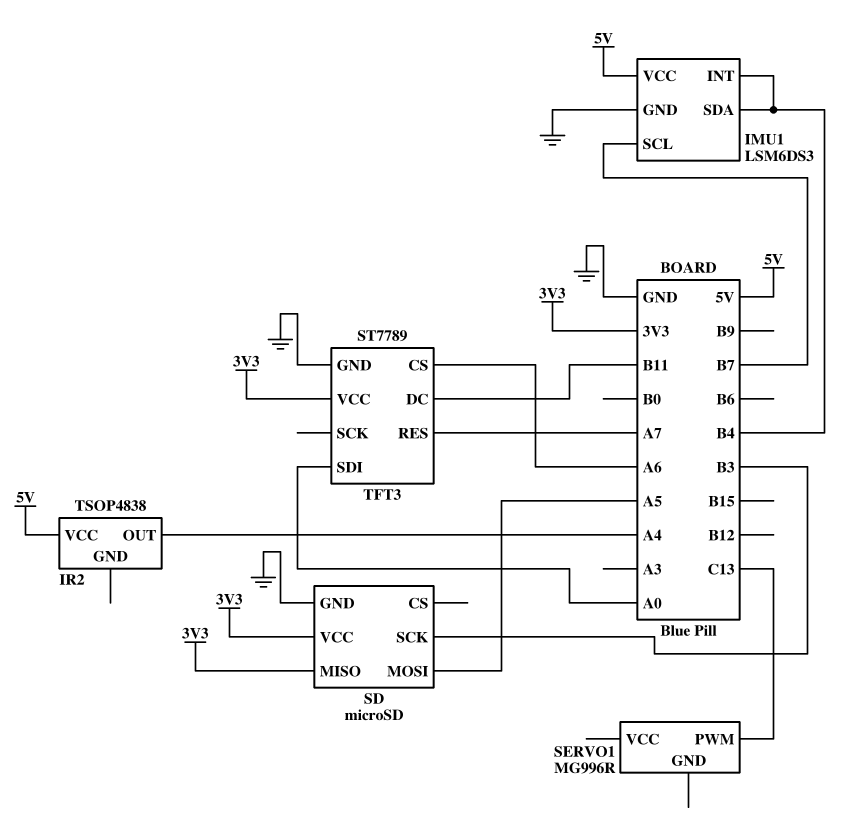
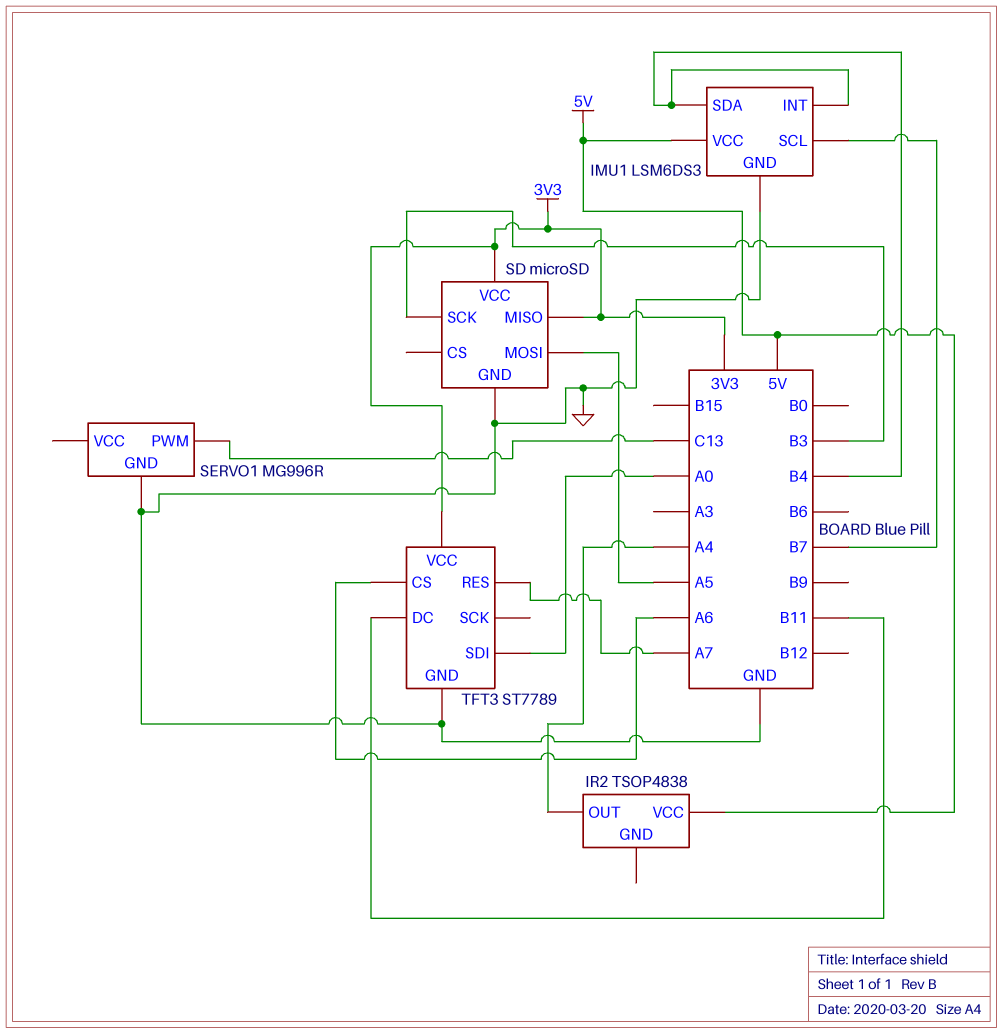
SERVO1 pin GND: none -> GND

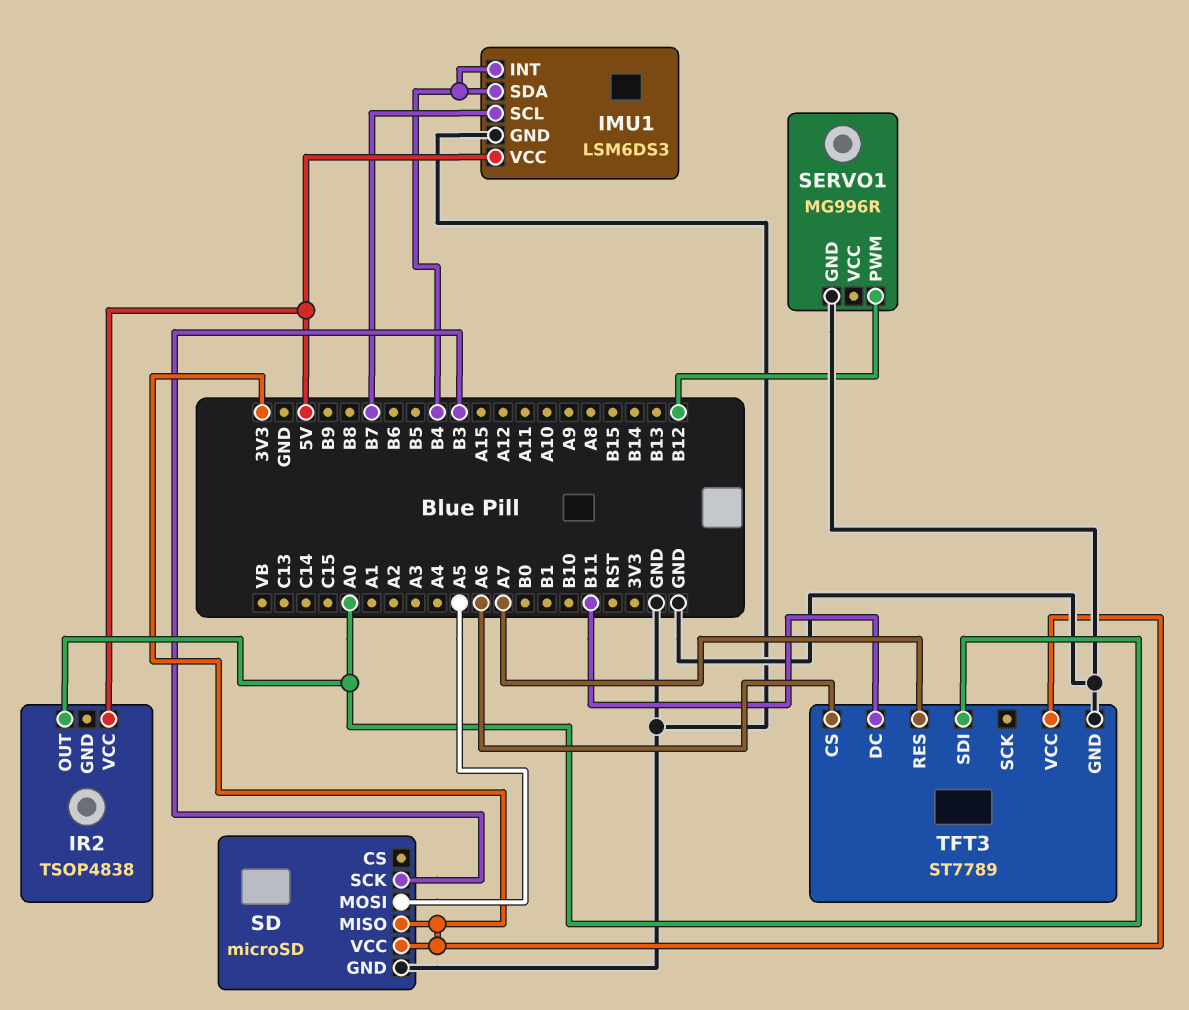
IR2 pin OUT: A4 -> A0
SERVO1 pin PWM: C13 -> B12

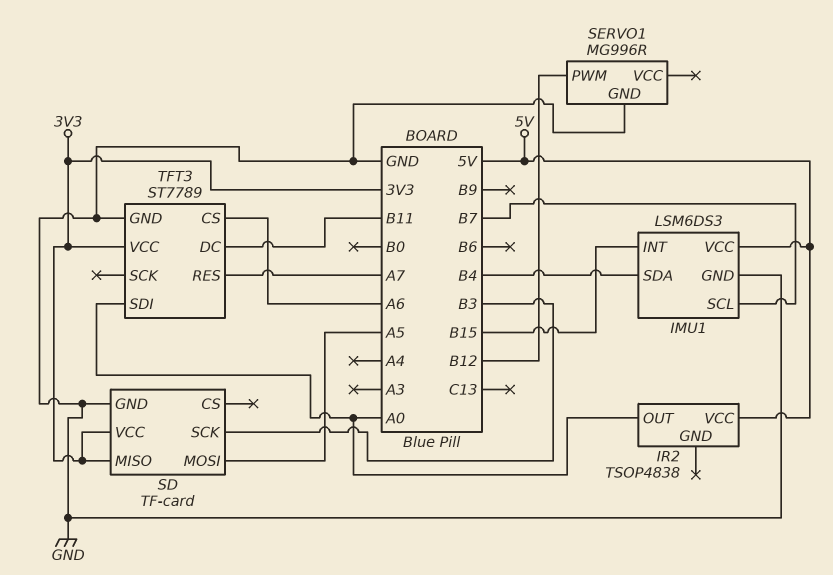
IMU1 pin INT: B4 -> B15
SD: microSD -> TF-card

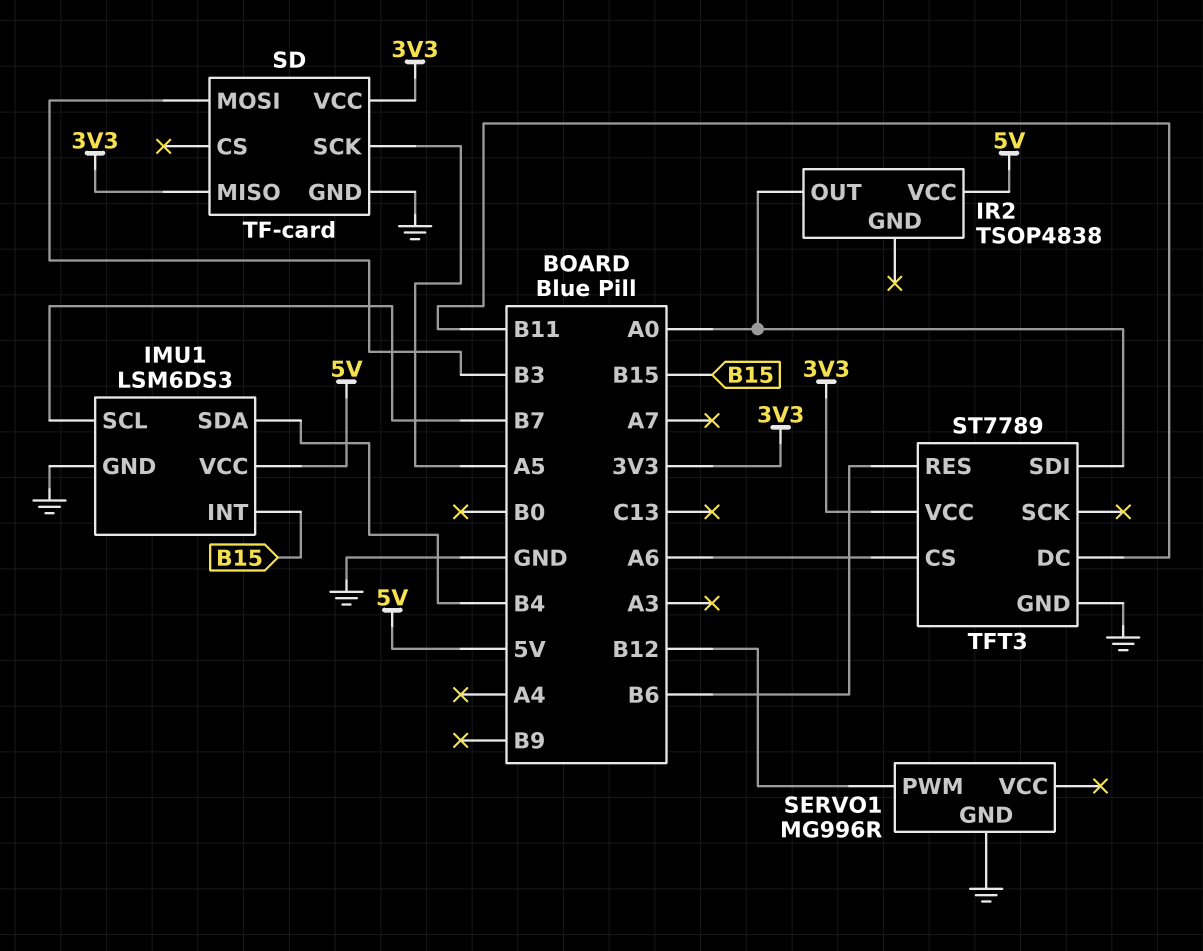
SD pin MOSI: A5 -> B3
SD pin SCK: B3 -> A5
TFT3 pin RES: A7 -> B6

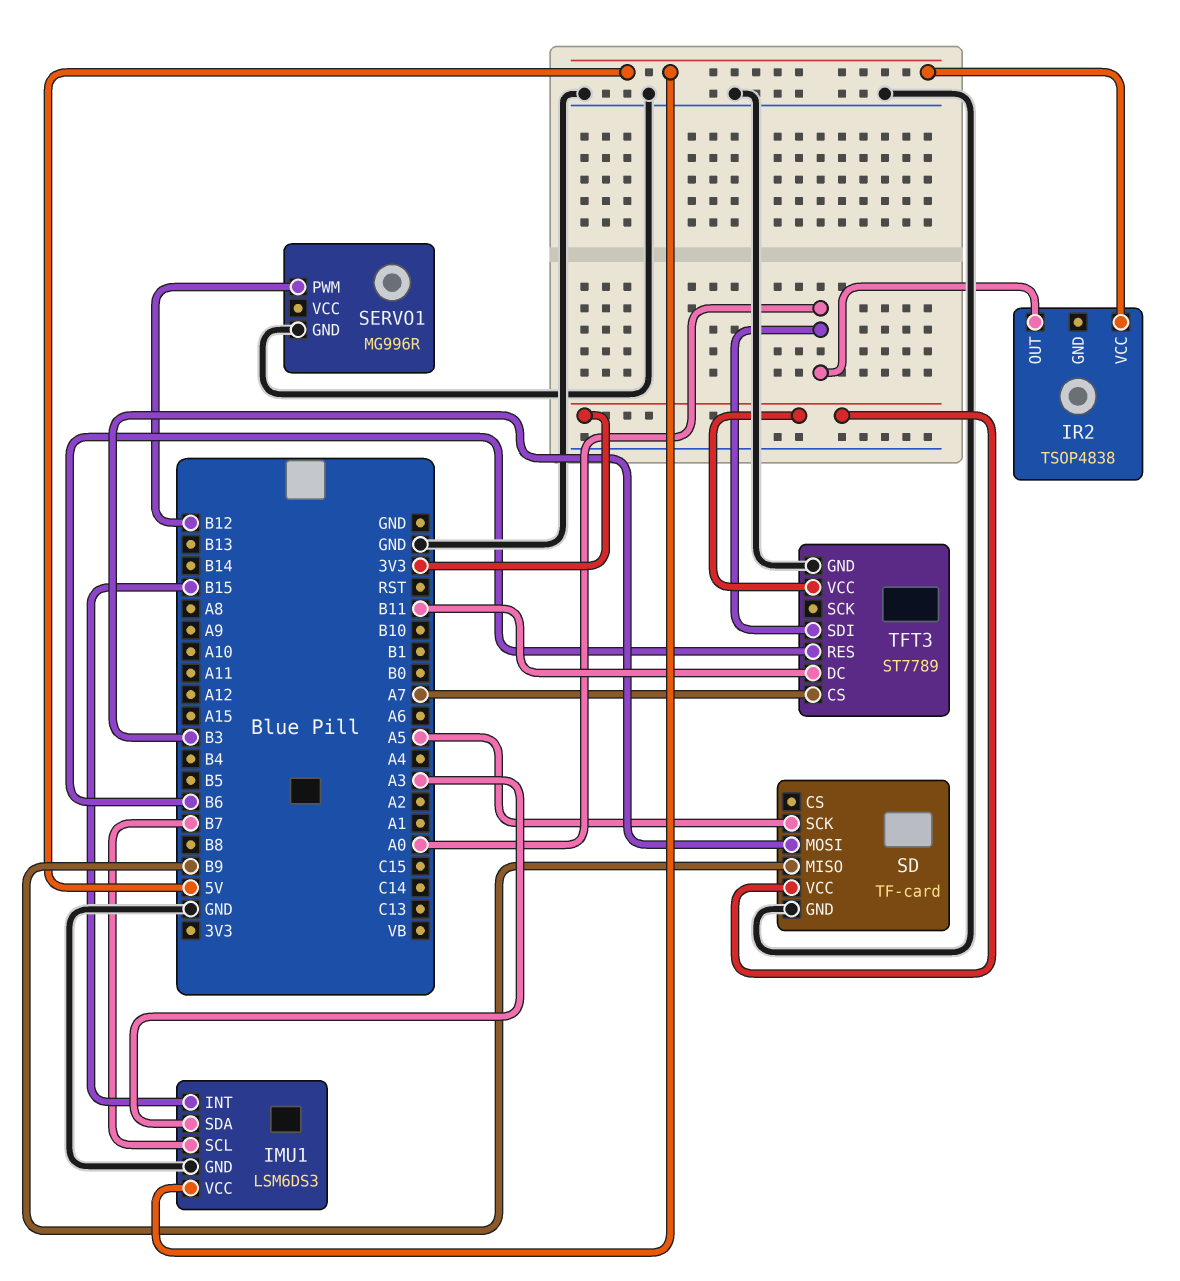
IMU1 pin SDA: B4 -> A3
SD pin MISO: 3V3 -> B9
TFT3 pin CS: A6 -> A7

